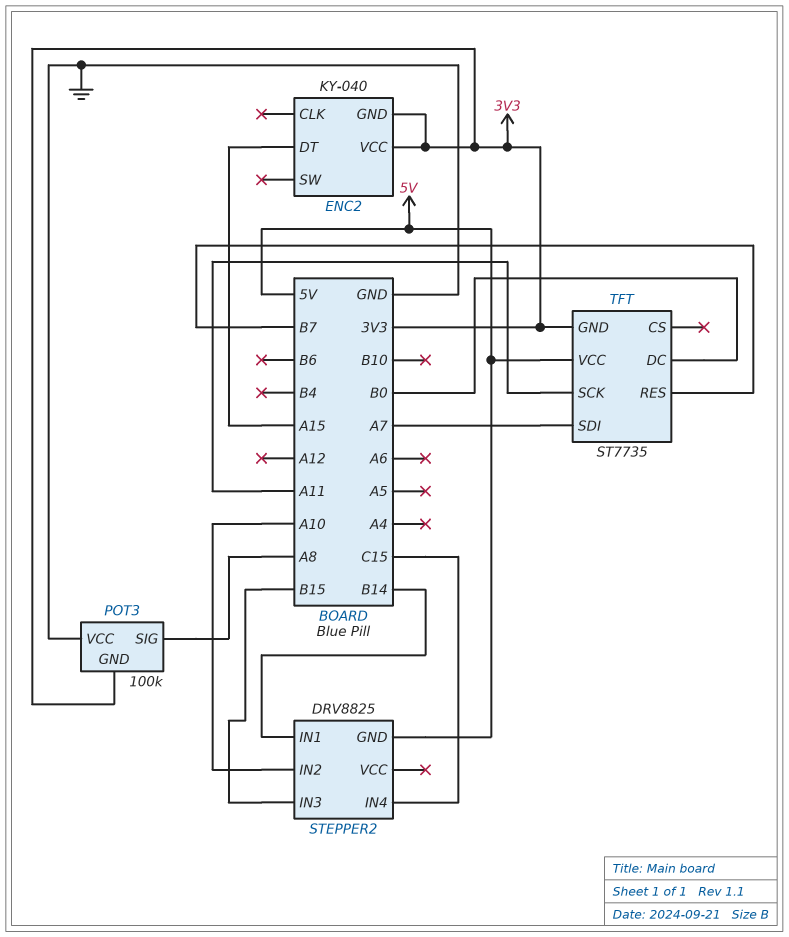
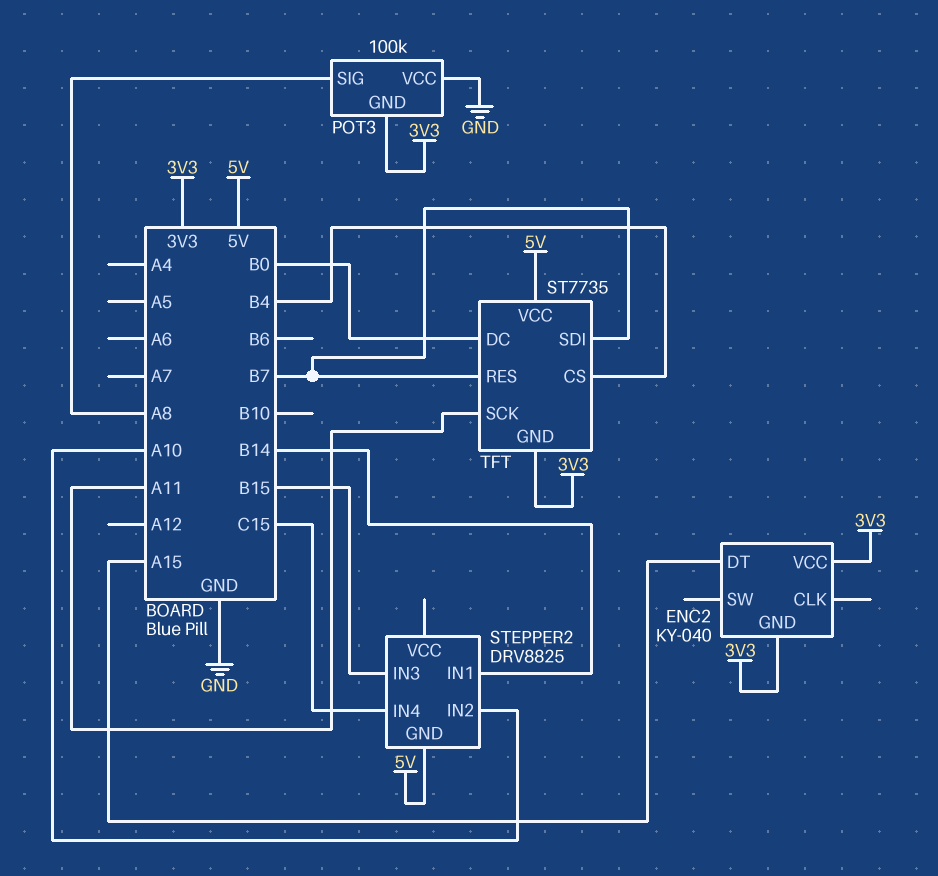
TFT pin CS: none -> B4
TFT pin SDI: A7 -> B7

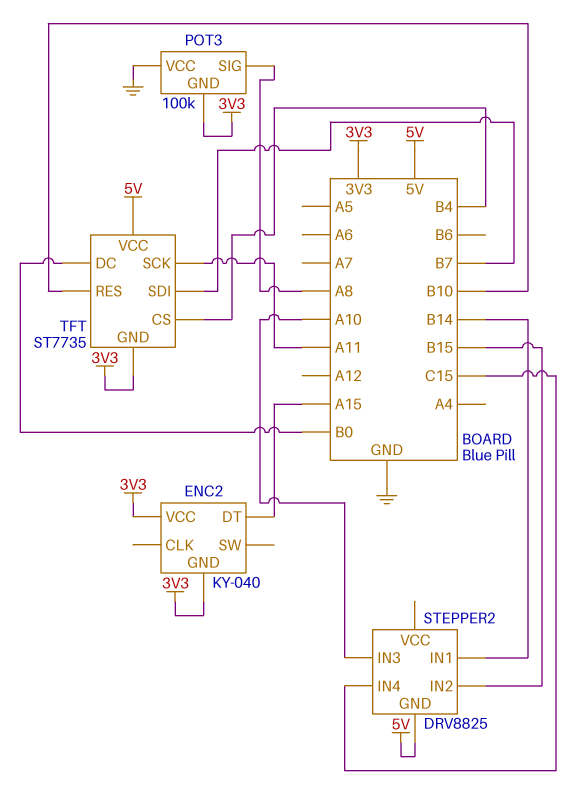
STEPPER2 pin IN2: A10 -> B15
STEPPER2 pin IN3: B15 -> A10
TFT pin RES: B7 -> B10

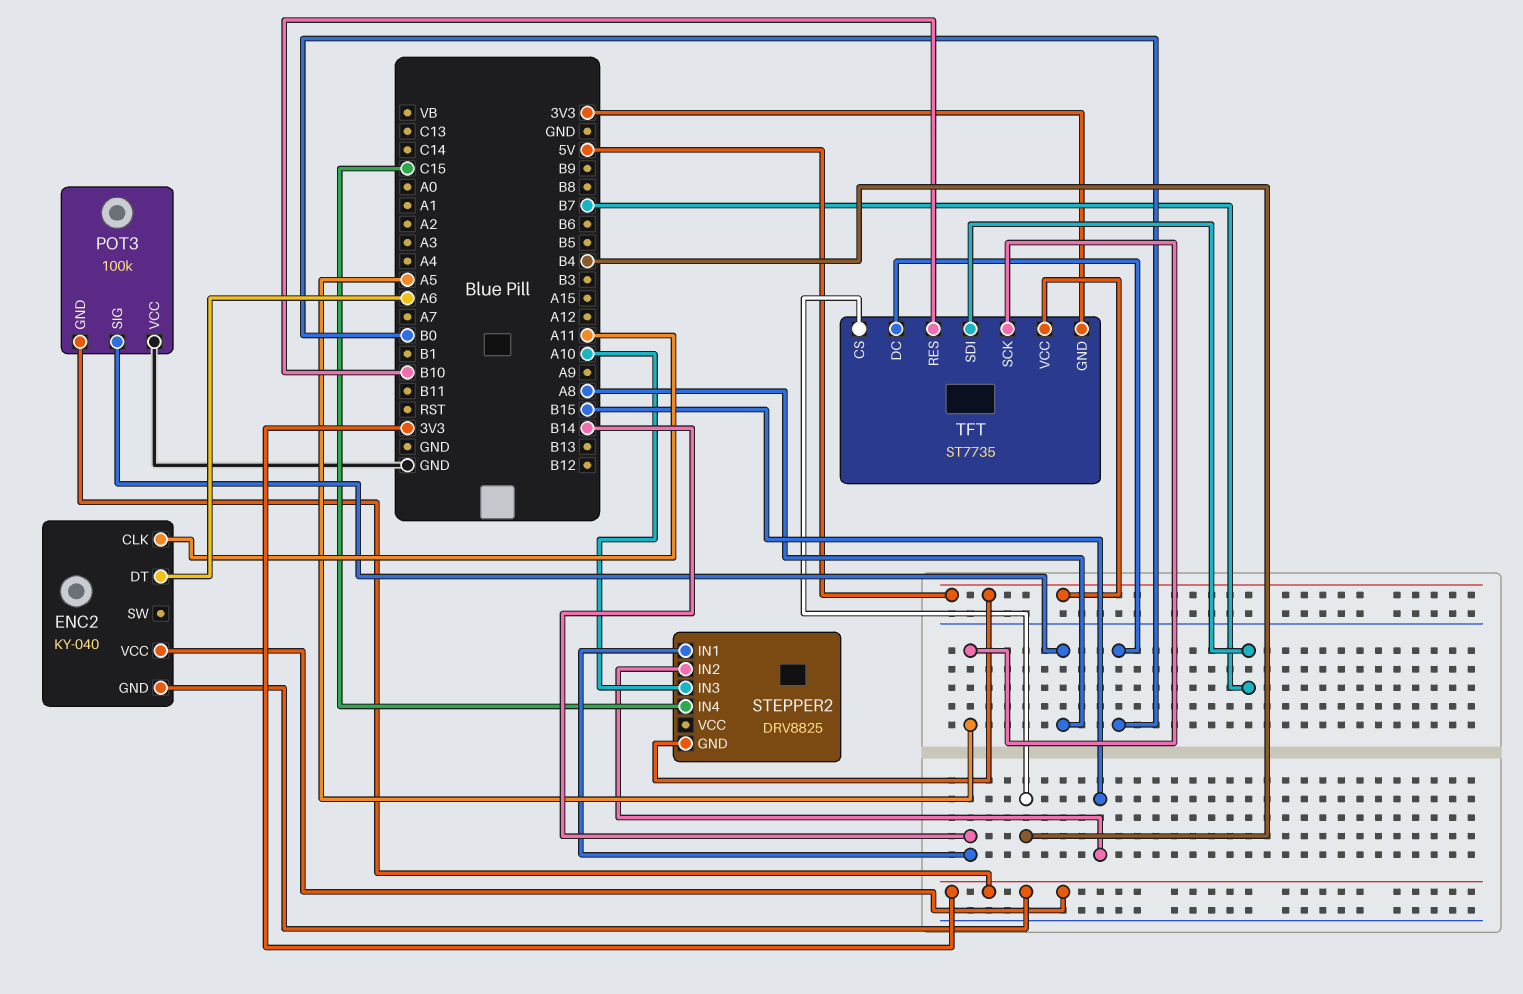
ENC2 pin CLK: none -> A11
ENC2 pin DT: A15 -> A6
TFT pin SCK: A11 -> A5

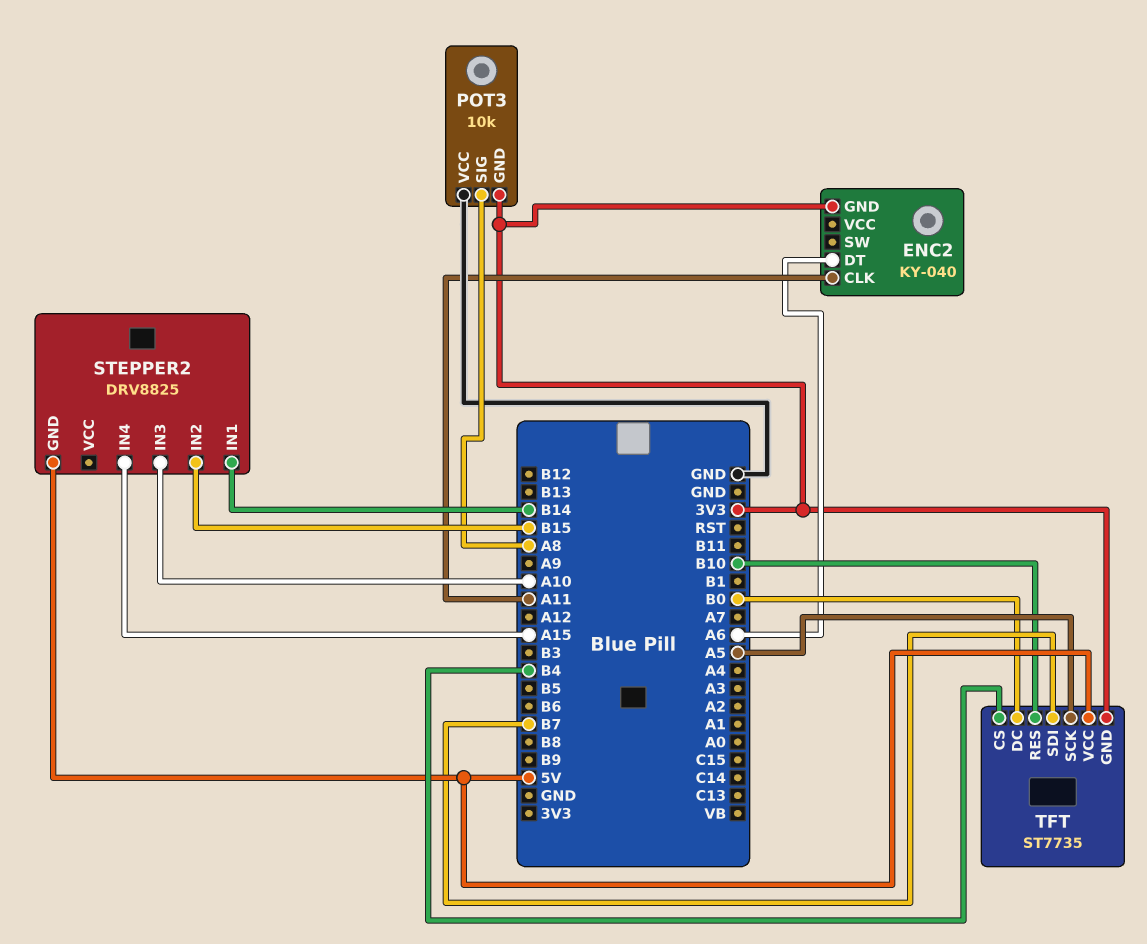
ENC2 pin VCC: 3V3 -> none
POT3: 100k -> 10k
STEPPER2 pin IN4: C15 -> A15

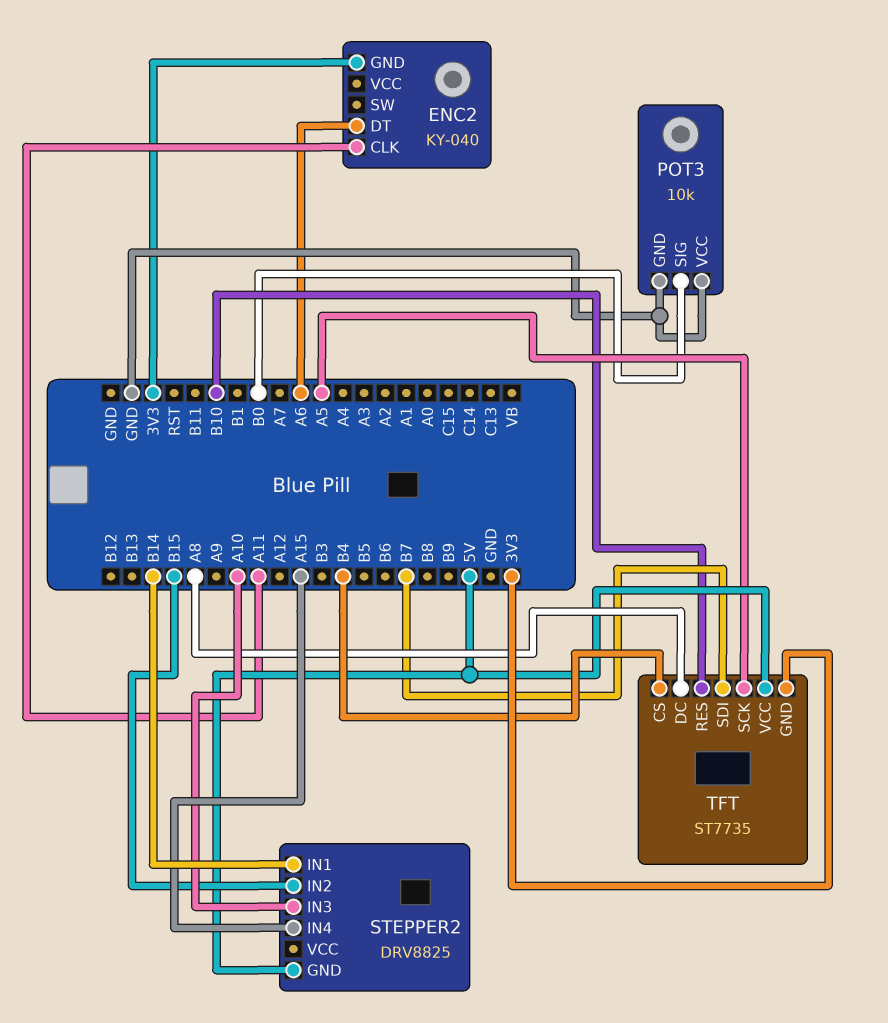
POT3 pin GND: 3V3 -> GND
POT3 pin SIG: A8 -> B0
TFT pin DC: B0 -> A8

